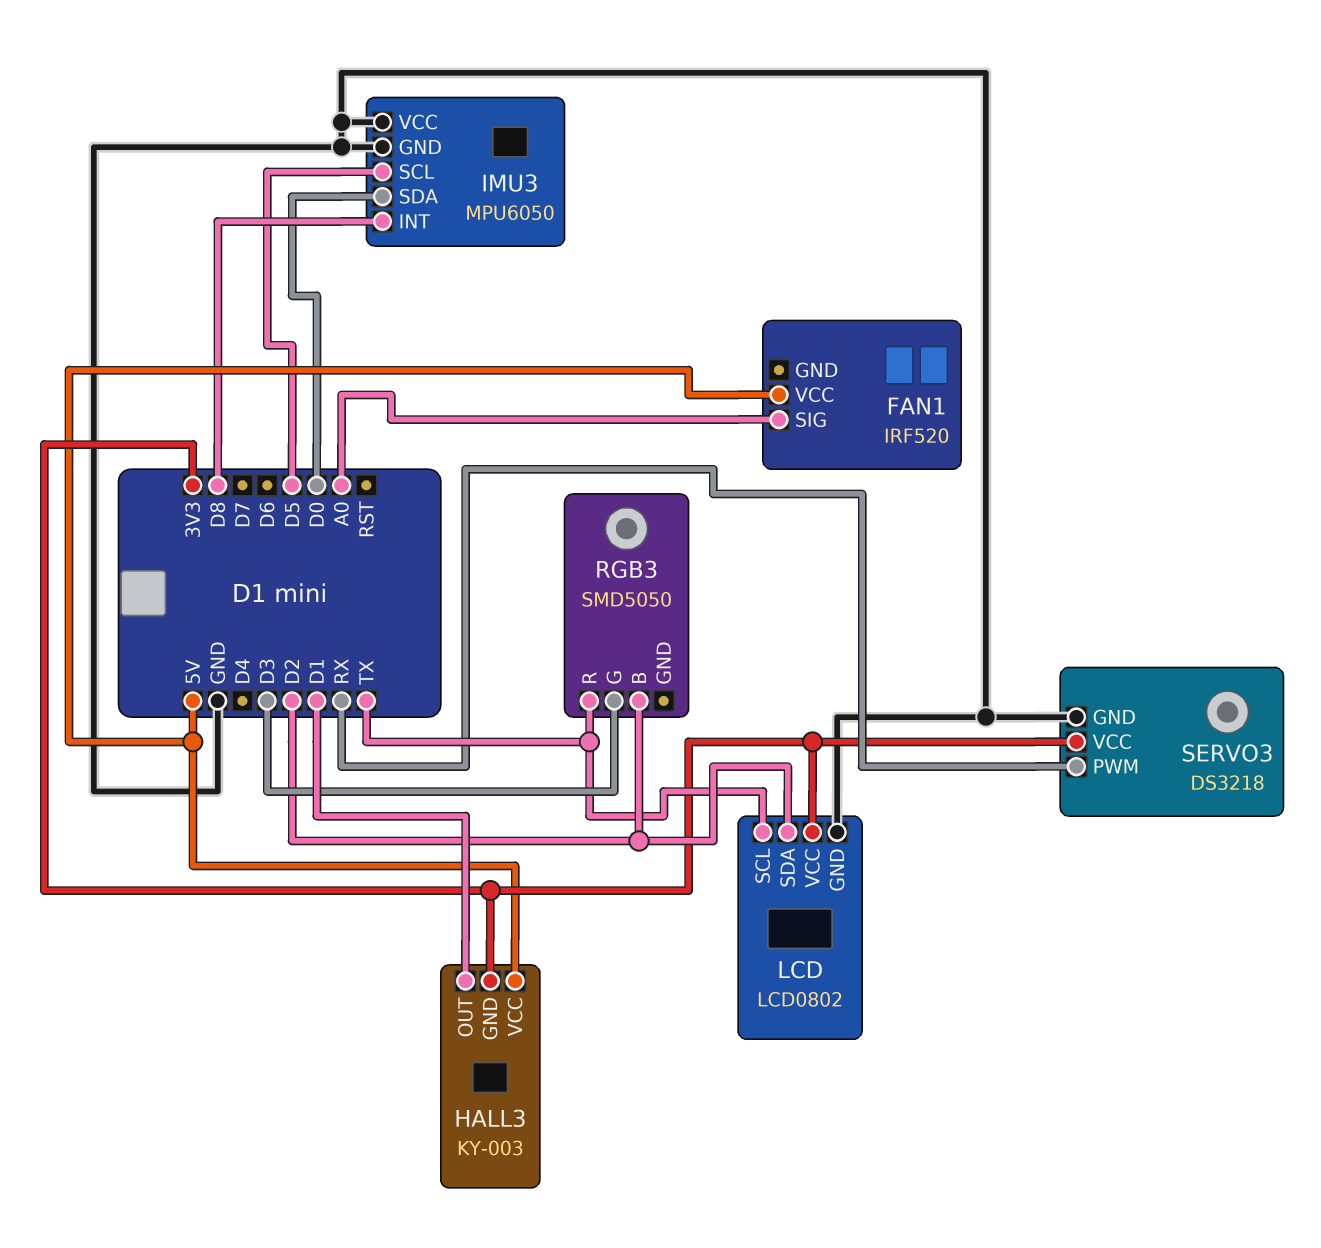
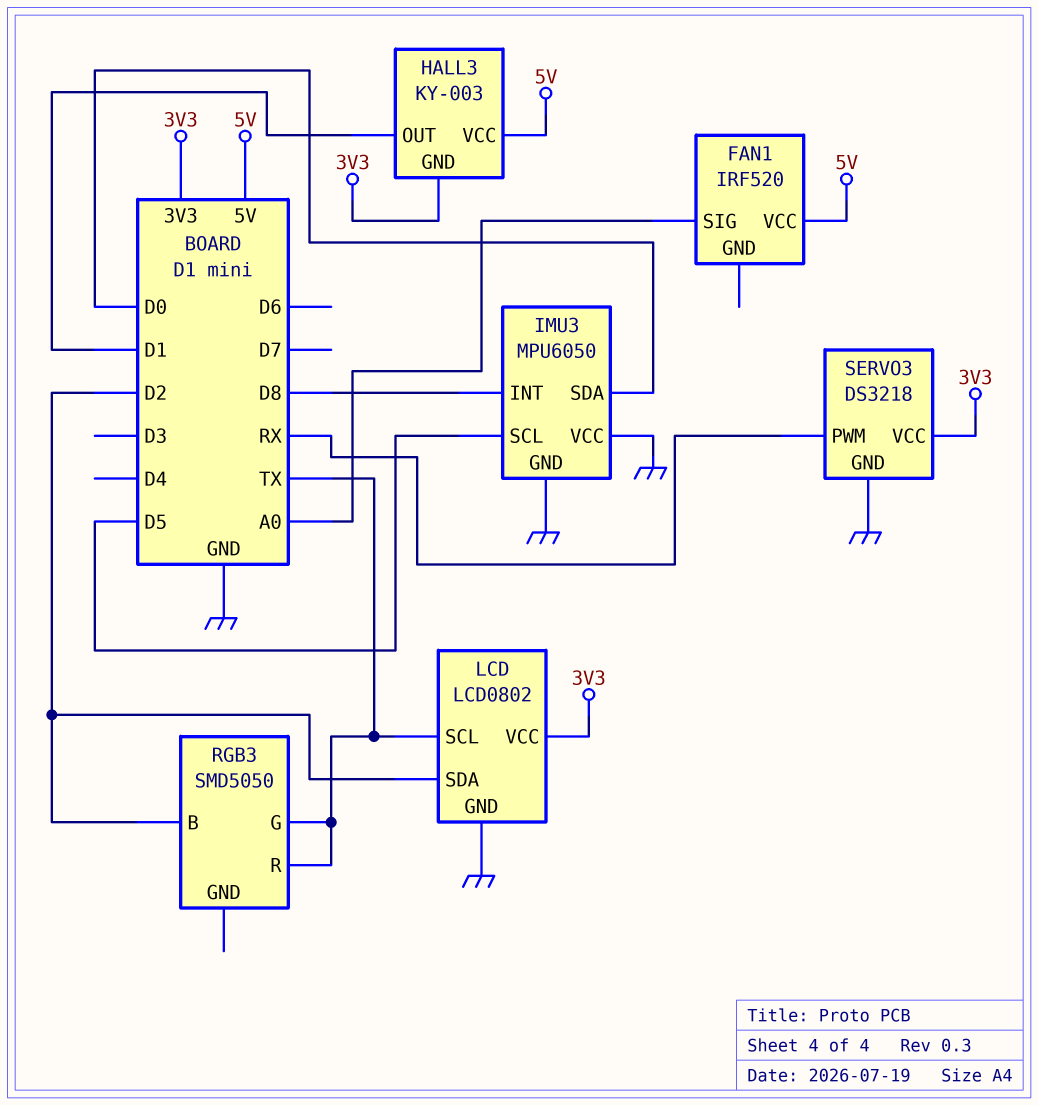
RGB3 pin G: D3 -> TX

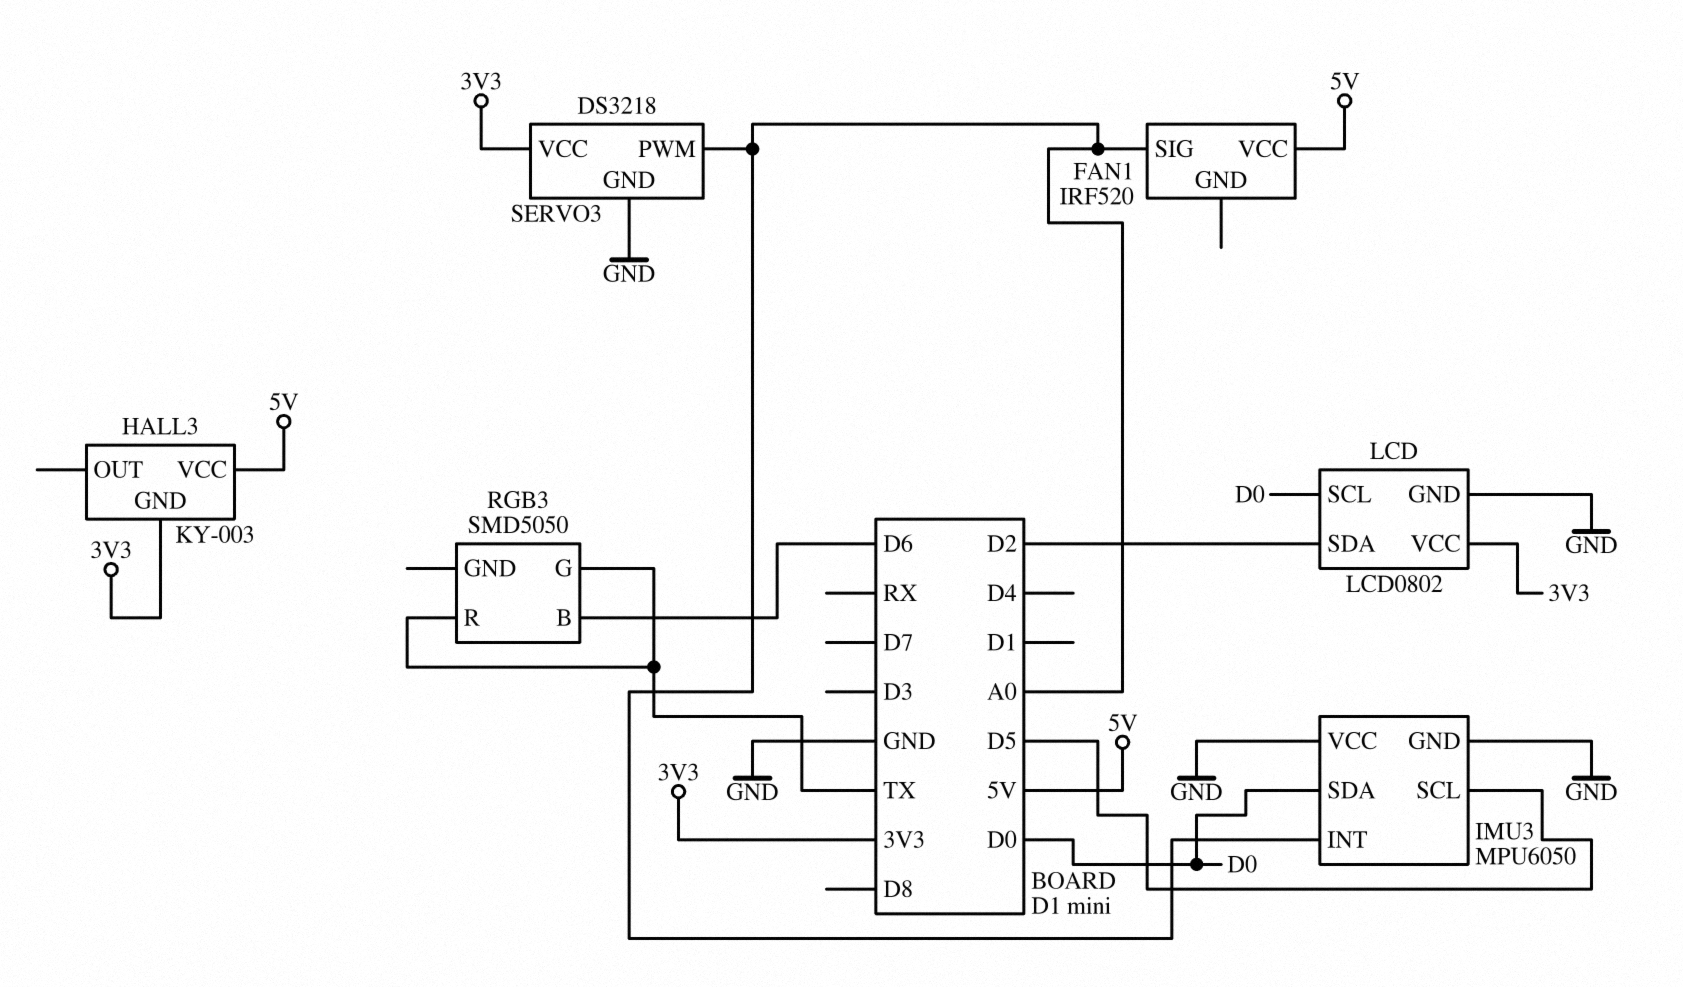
HALL3 pin OUT: D1 -> none
IMU3 pin INT: D8 -> A0
LCD pin SCL: TX -> D0
RGB3 pin B: D2 -> D6
SERVO3 pin PWM: RX -> A0

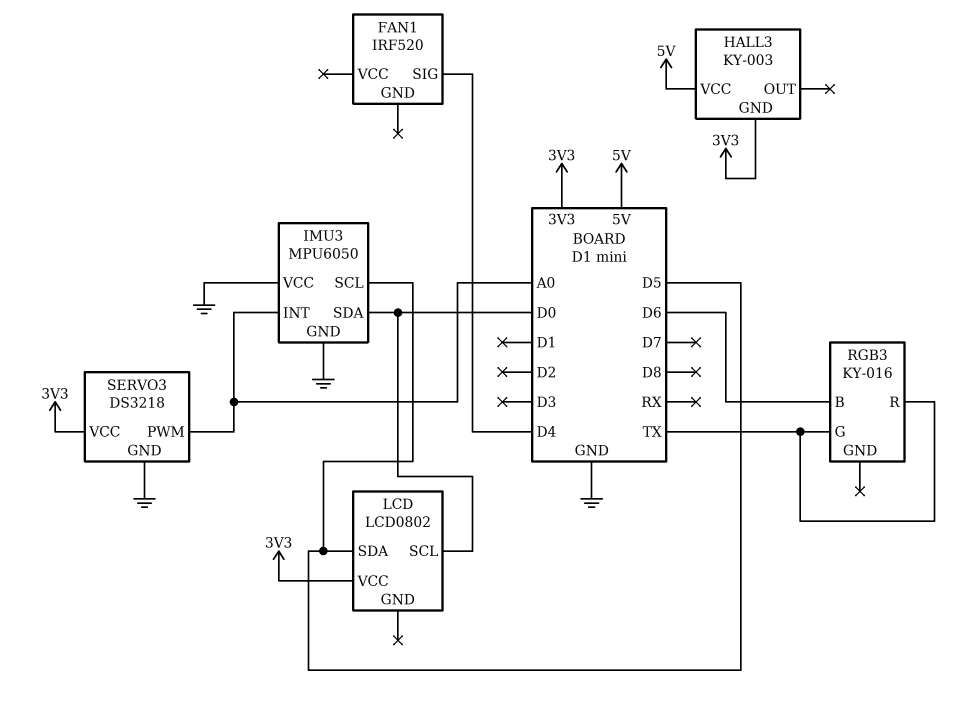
FAN1 pin SIG: A0 -> D4
FAN1 pin VCC: 5V -> none
LCD pin GND: GND -> none
LCD pin SDA: D2 -> D5
RGB3: SMD5050 -> KY-016

